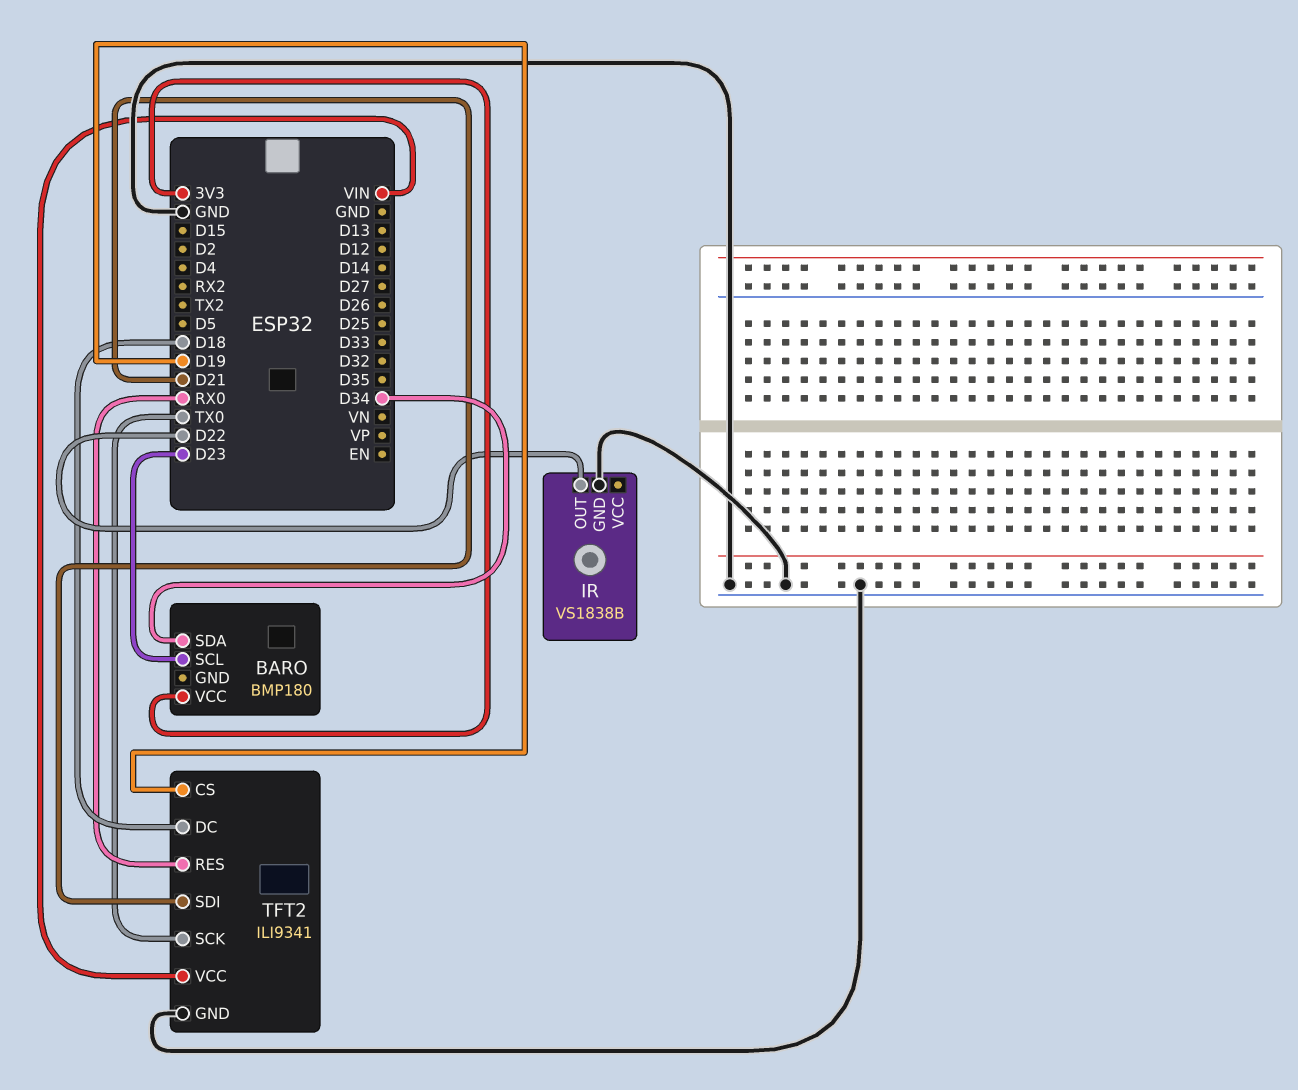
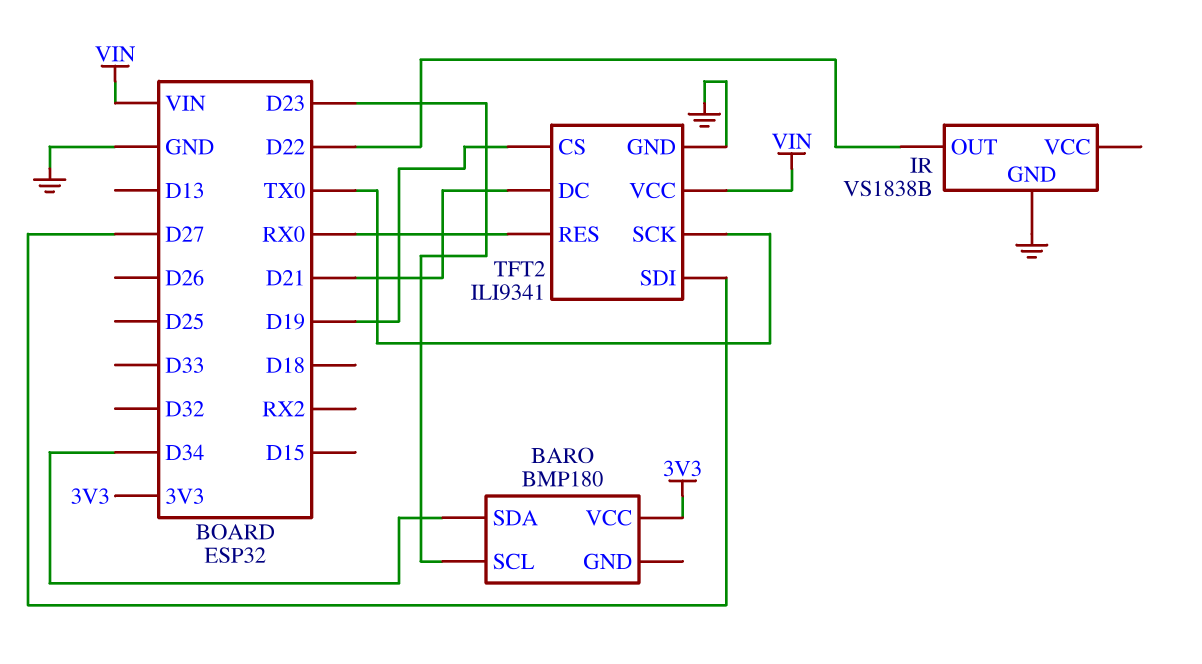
TFT2 pin DC: D18 -> D21
TFT2 pin SDI: D21 -> D27

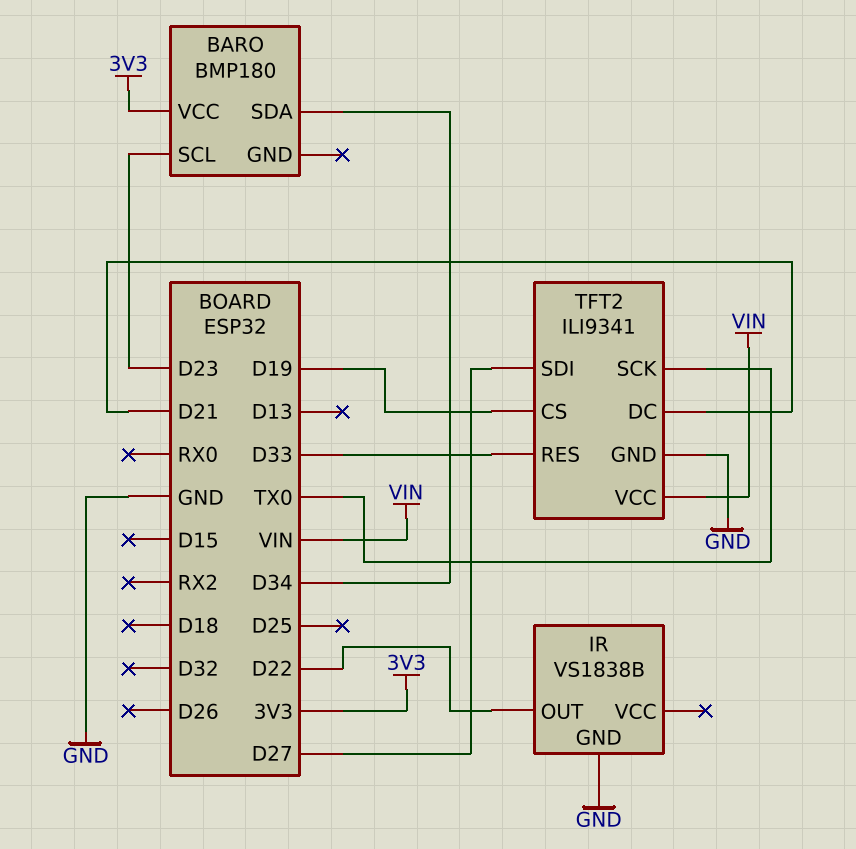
TFT2 pin RES: RX0 -> D33

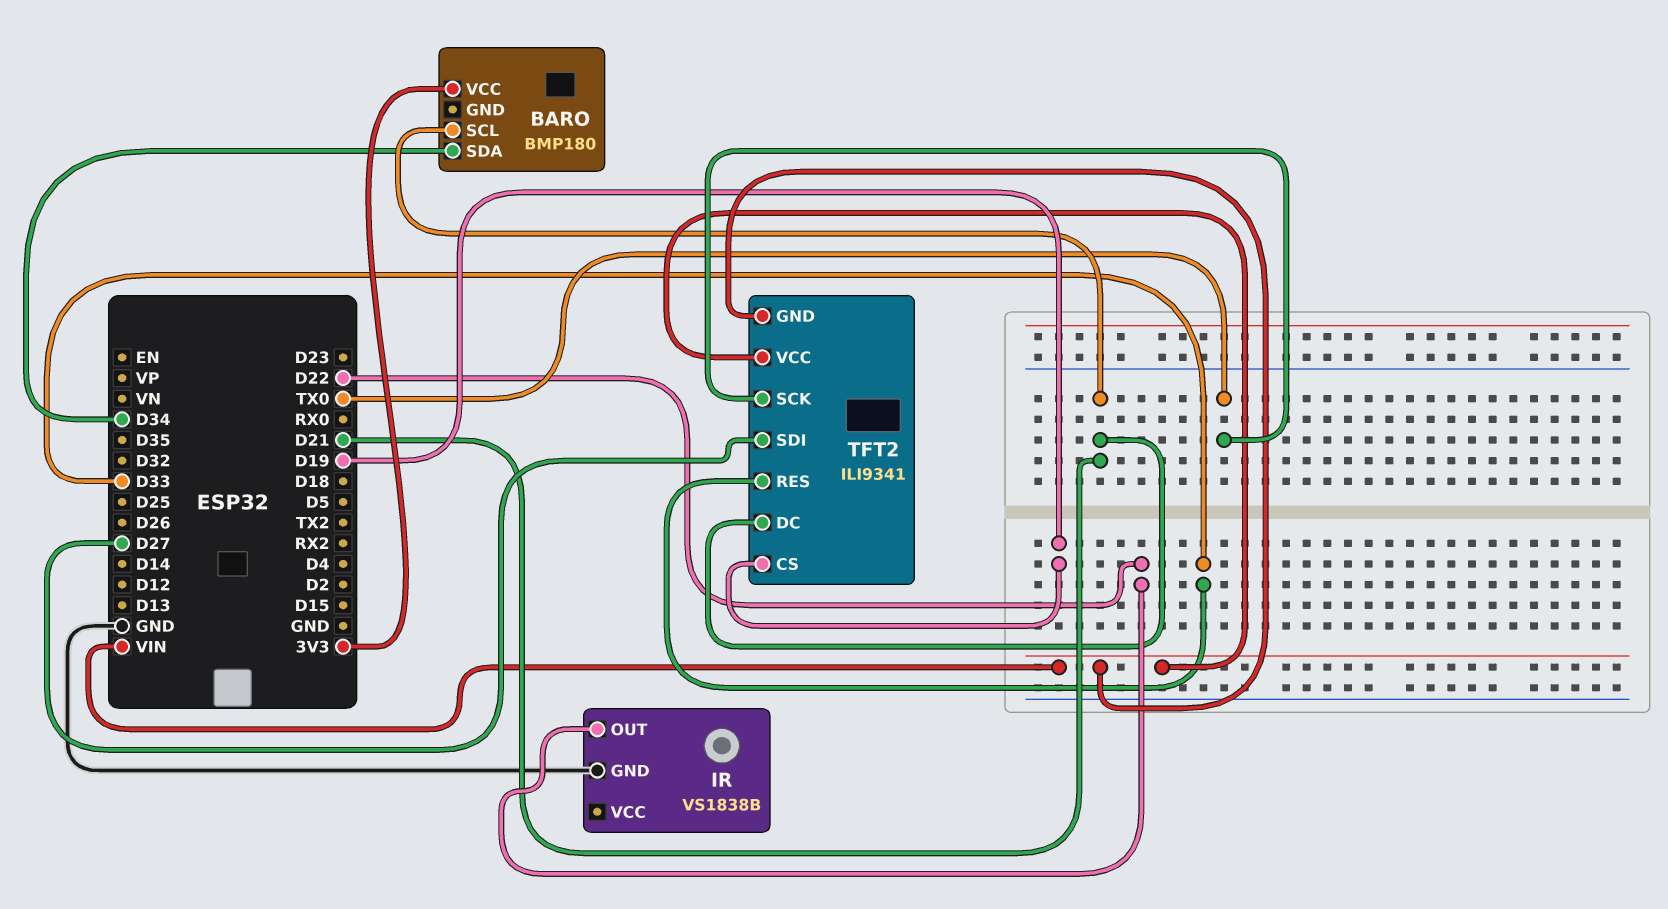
BARO pin SCL: D23 -> D21
TFT2 pin GND: GND -> VIN

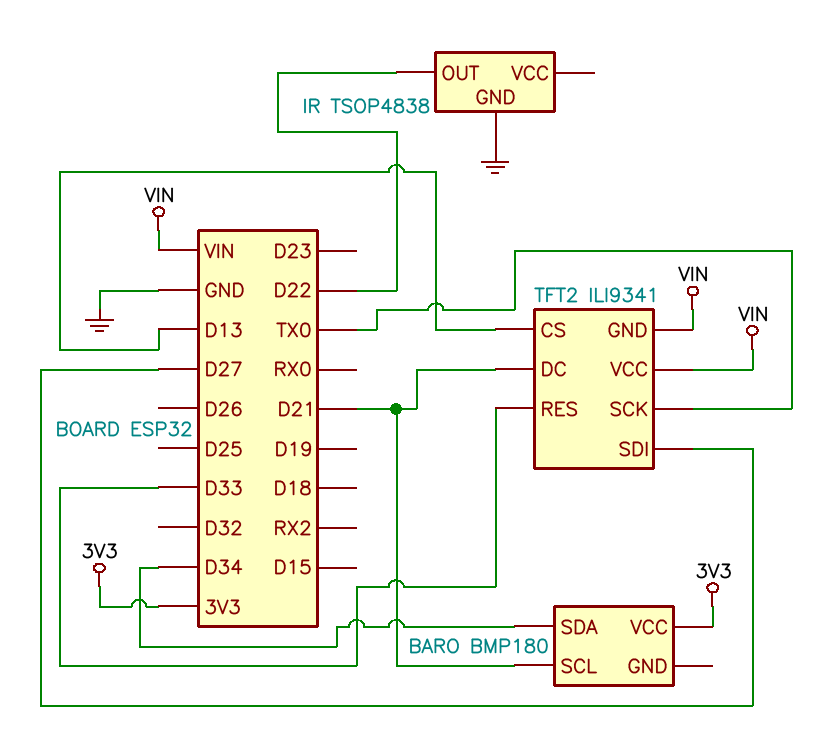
IR: VS1838B -> TSOP4838
TFT2 pin CS: D19 -> D13

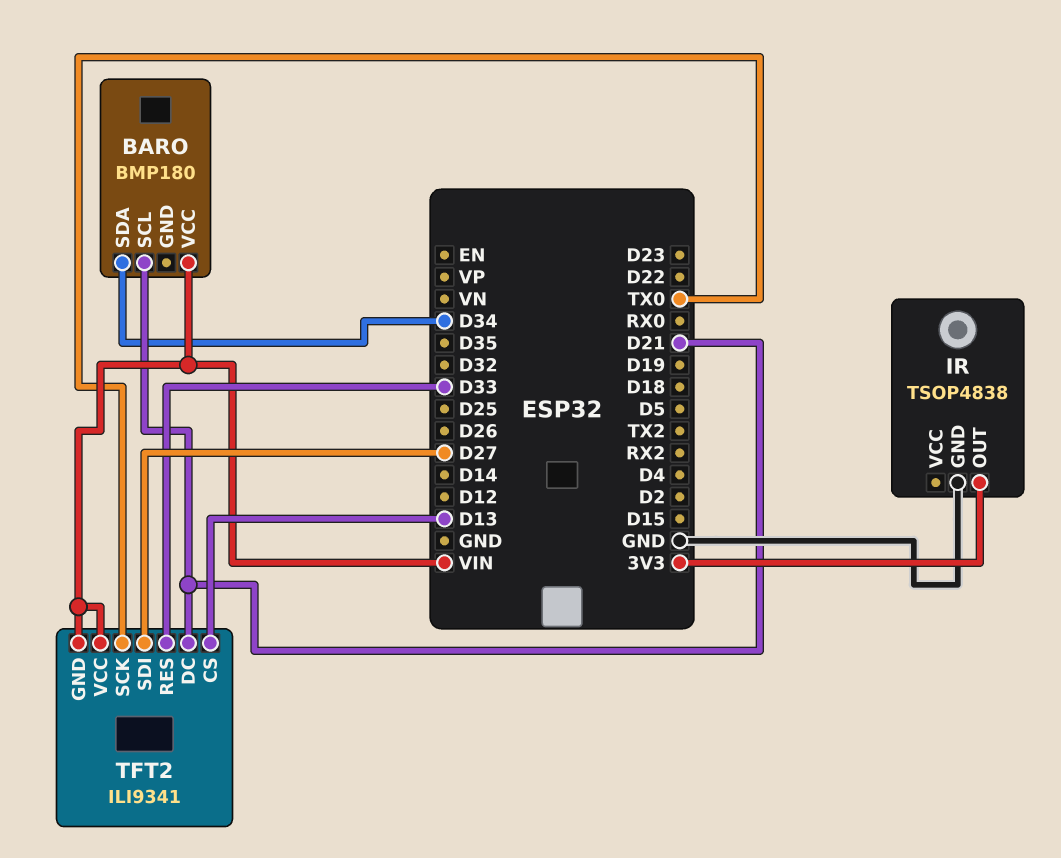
BARO pin VCC: 3V3 -> VIN
IR pin OUT: D22 -> 3V3

